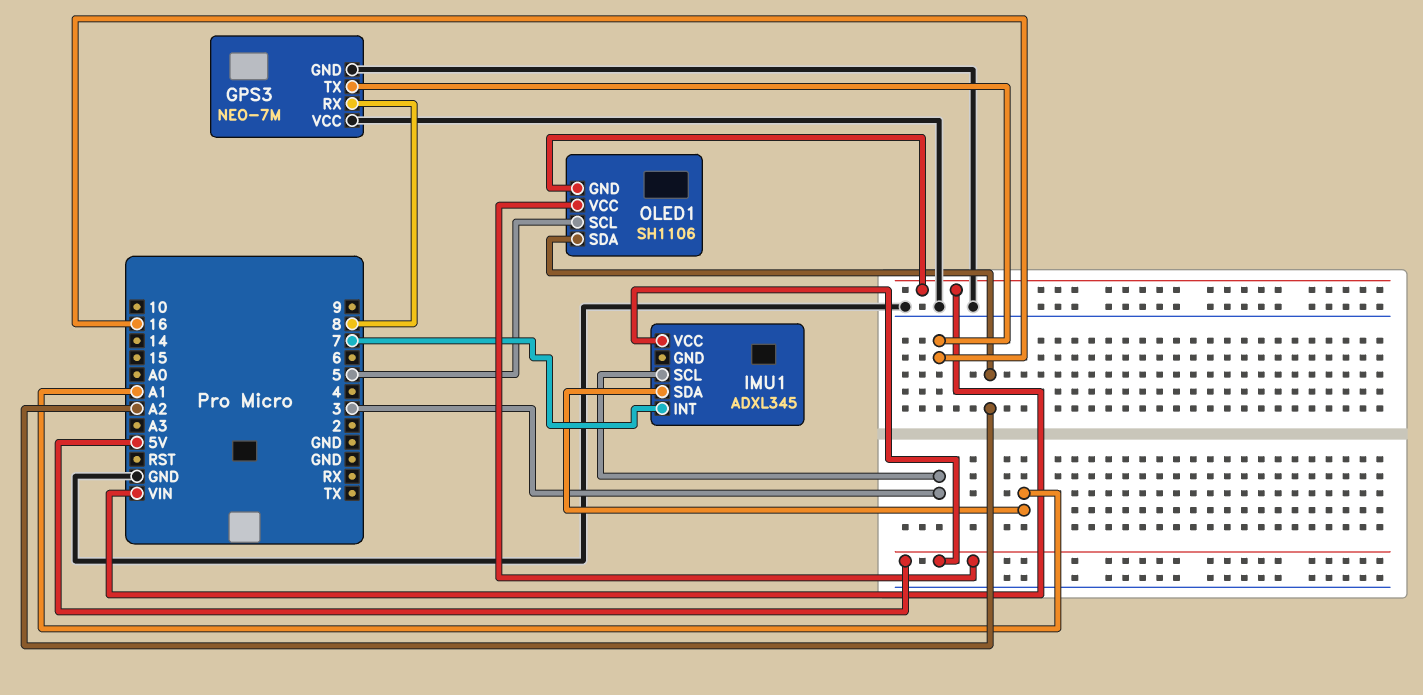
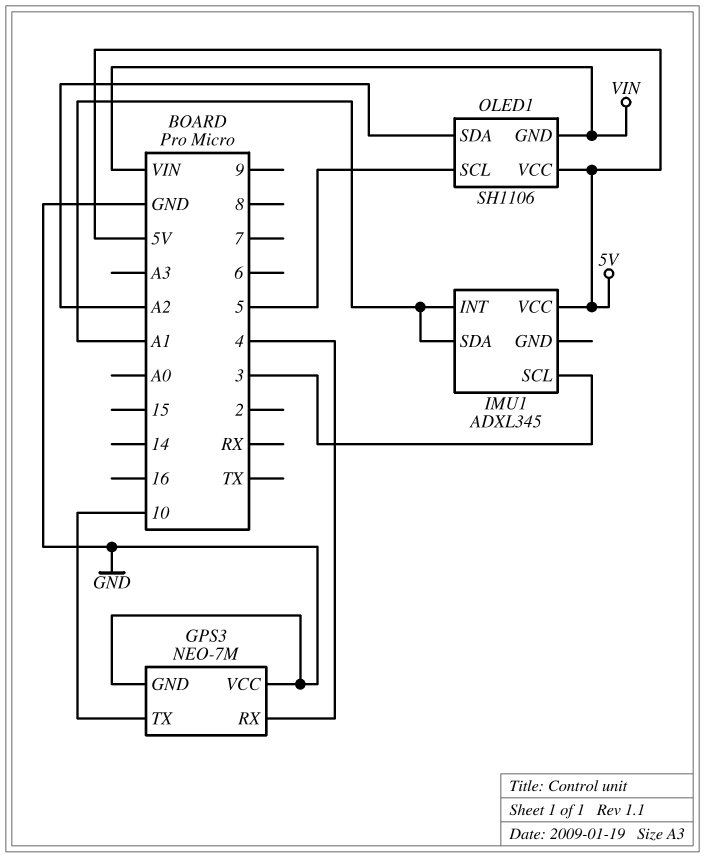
GPS3 pin RX: 8 -> 4
GPS3 pin TX: 16 -> 10
IMU1 pin INT: 7 -> A1

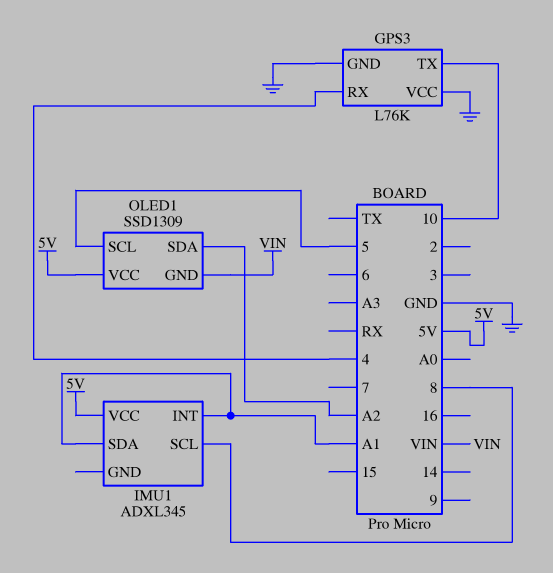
GPS3: NEO-7M -> L76K
IMU1 pin SCL: 3 -> 8
OLED1: SH1106 -> SSD1309

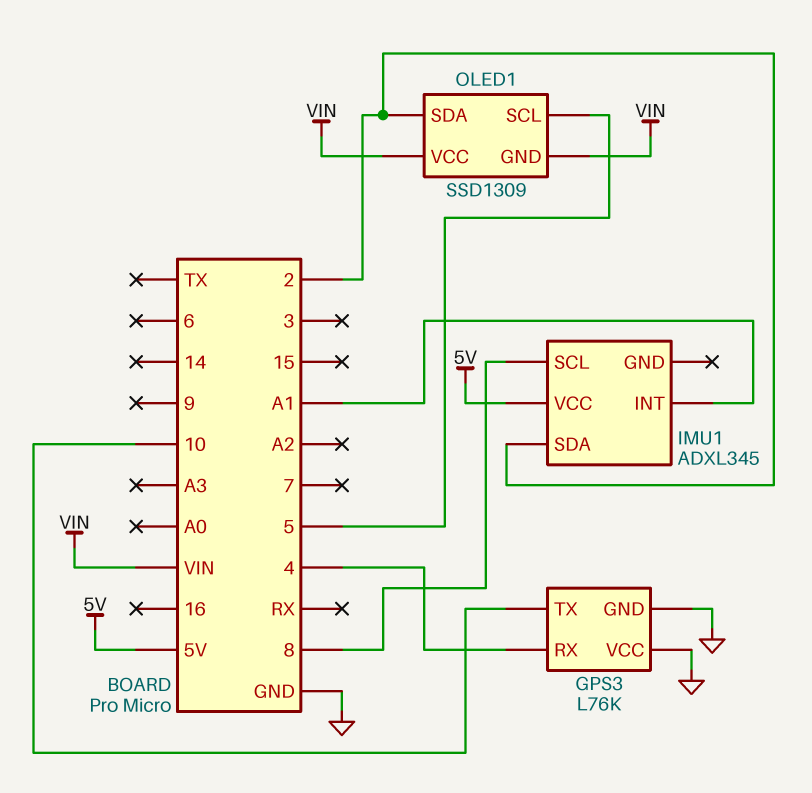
IMU1 pin SDA: A1 -> 2
OLED1 pin SDA: A2 -> 2
OLED1 pin VCC: 5V -> VIN

